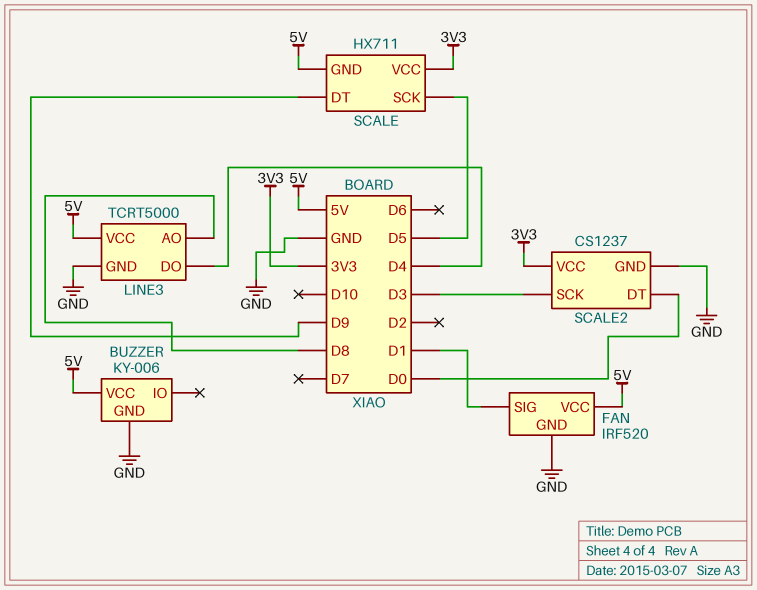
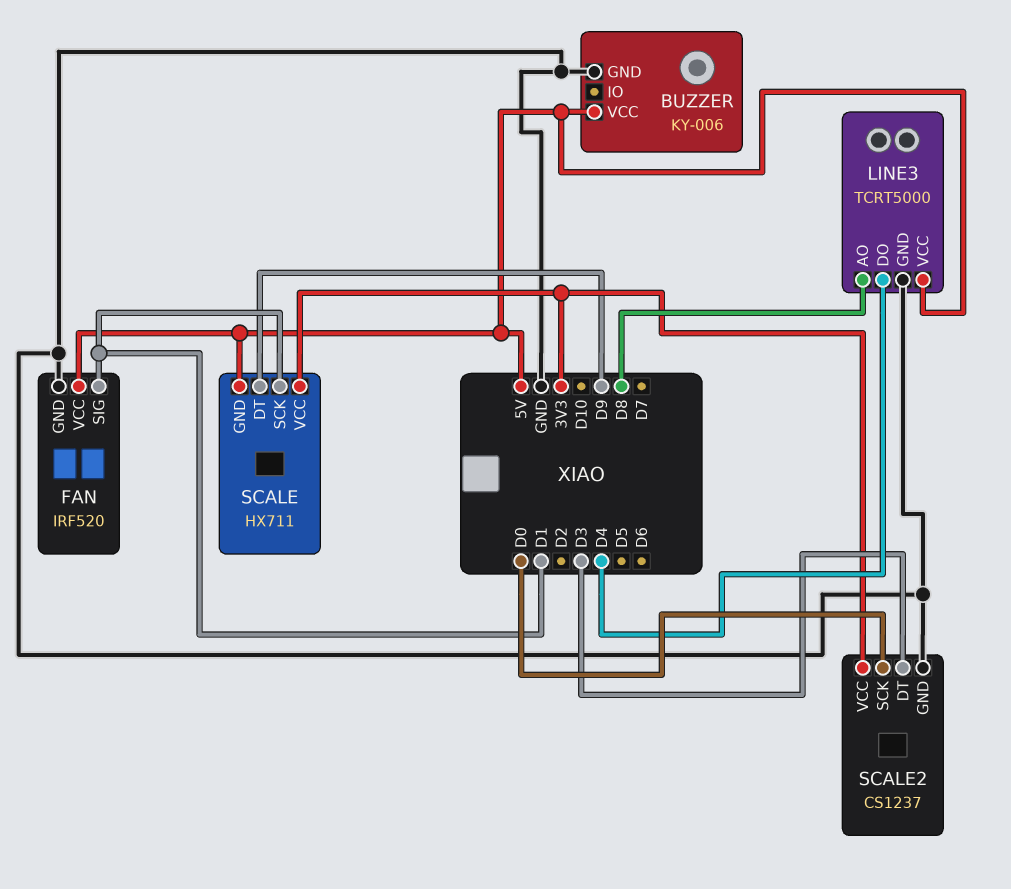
SCALE pin SCK: D5 -> D1
SCALE2 pin DT: D0 -> D3
SCALE2 pin SCK: D3 -> D0

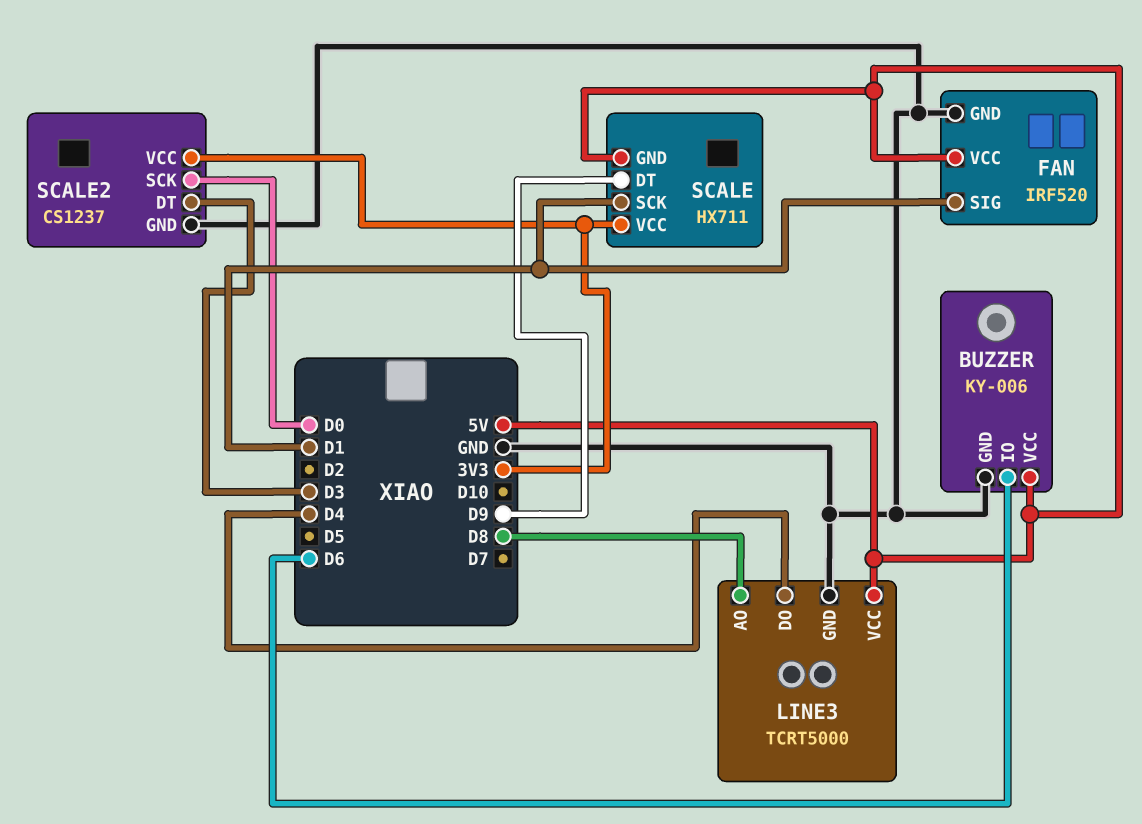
BUZZER pin IO: none -> D6

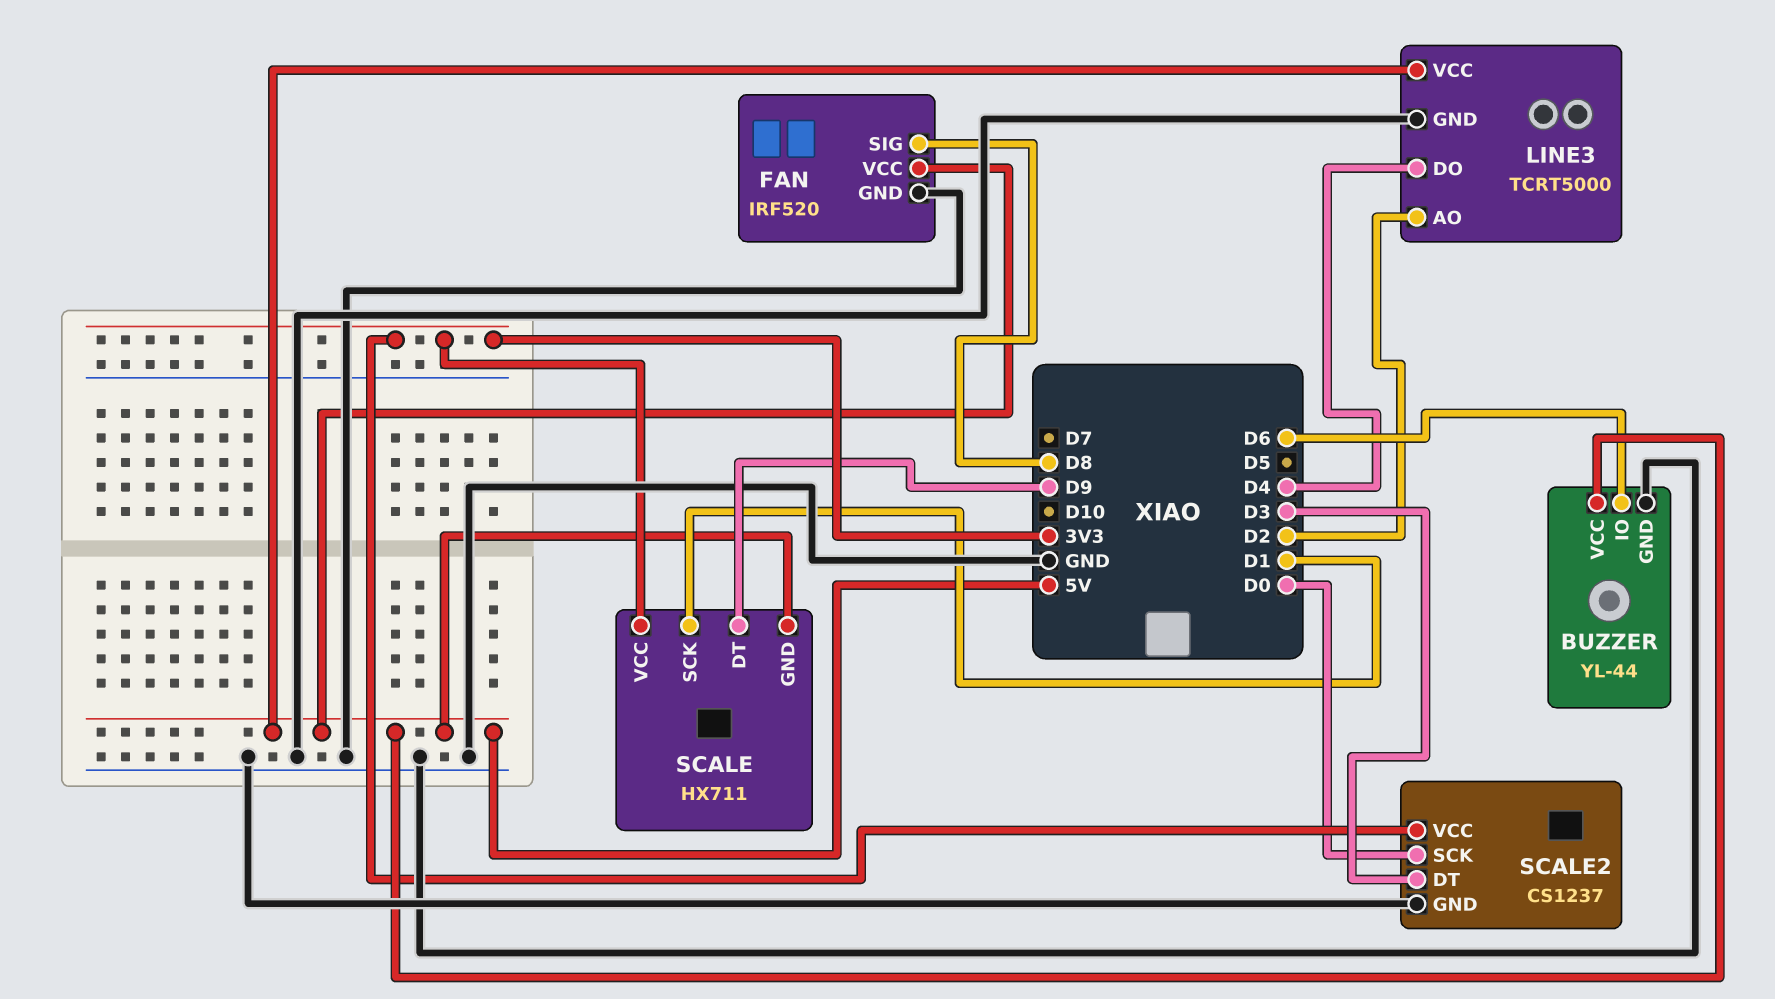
BUZZER: KY-006 -> YL-44
FAN pin SIG: D1 -> D8
LINE3 pin AO: D8 -> D2

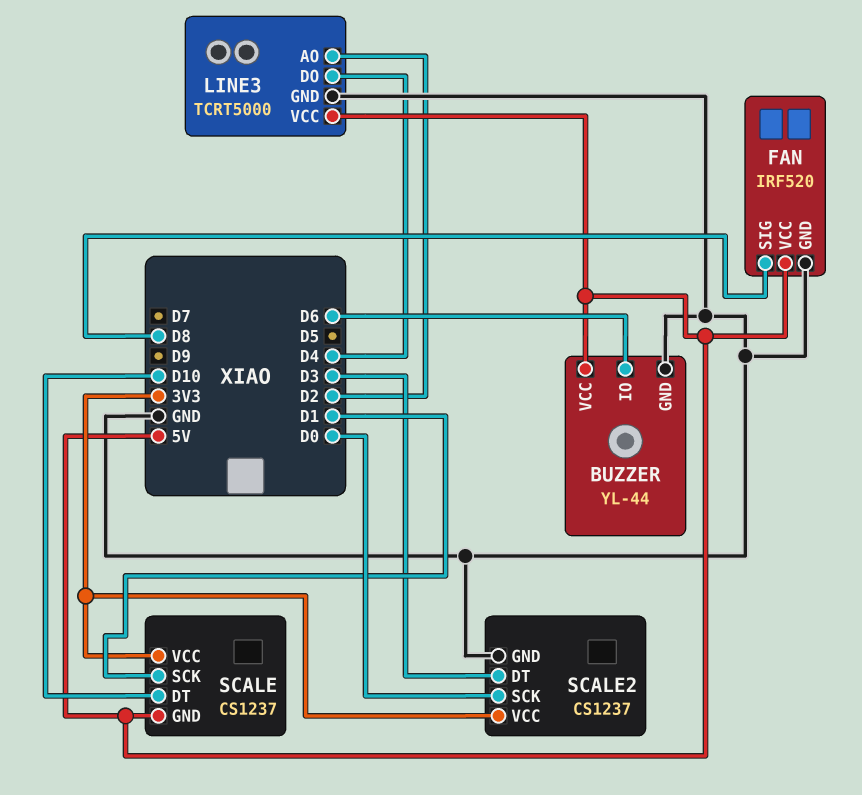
SCALE: HX711 -> CS1237
SCALE pin DT: D9 -> D10

